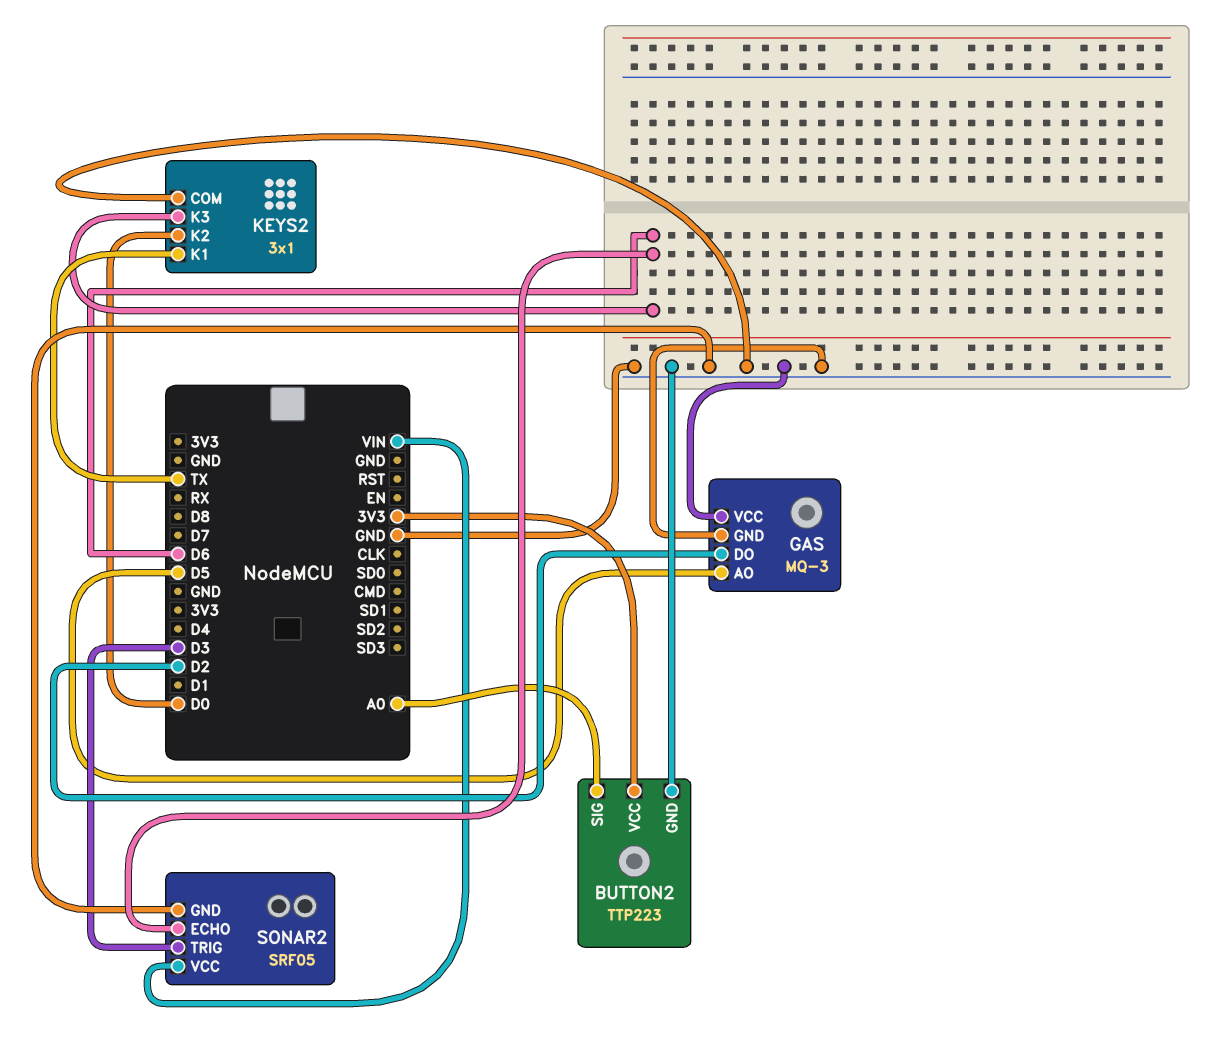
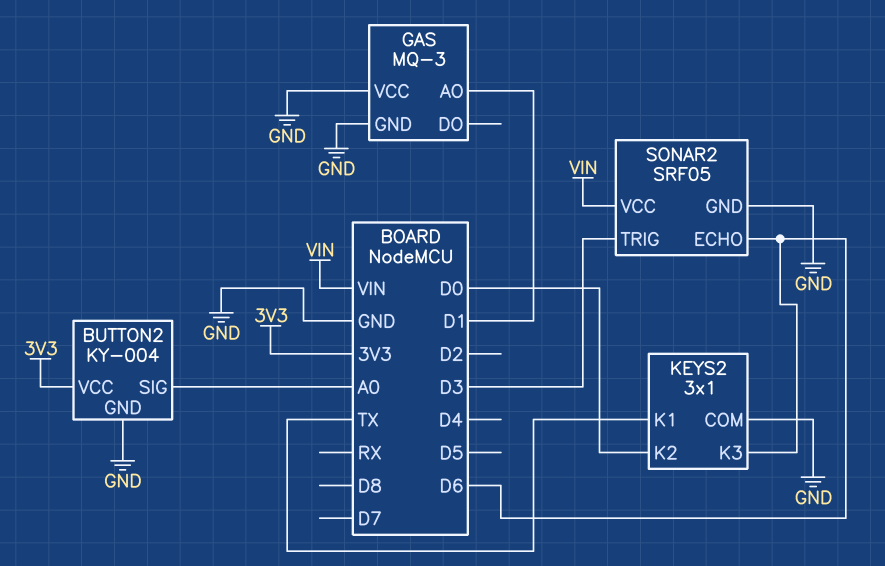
BUTTON2: TTP223 -> KY-004
GAS pin AO: D5 -> D1
GAS pin DO: D2 -> none

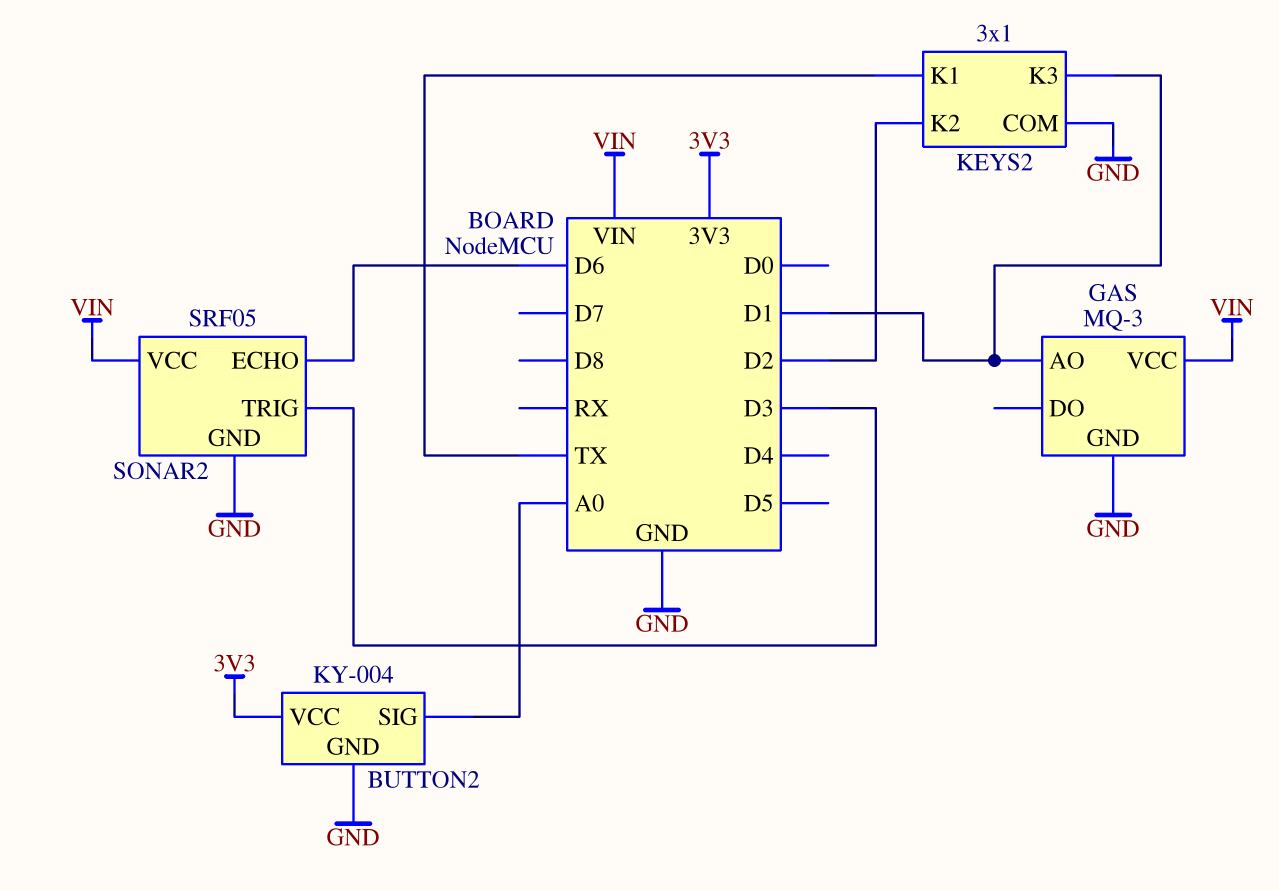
GAS pin VCC: GND -> VIN
KEYS2 pin K2: D0 -> D2
KEYS2 pin K3: D6 -> D1

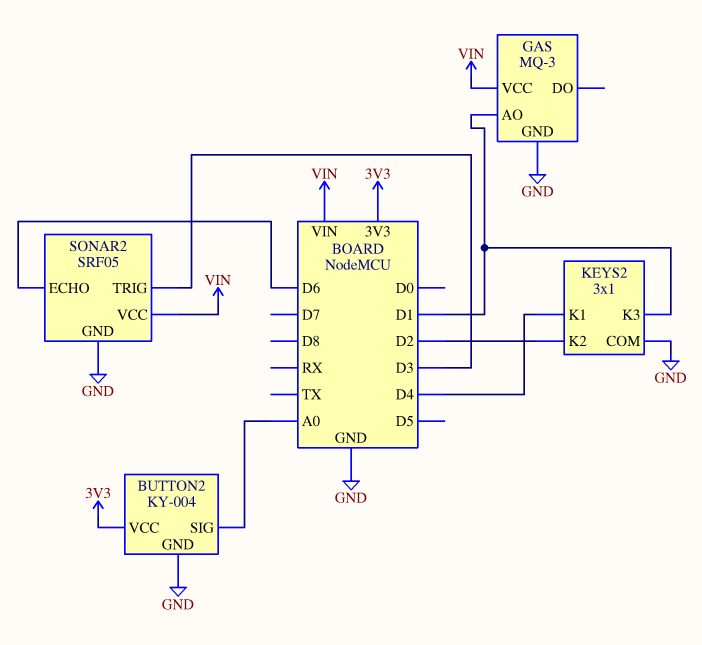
KEYS2 pin K1: TX -> D4

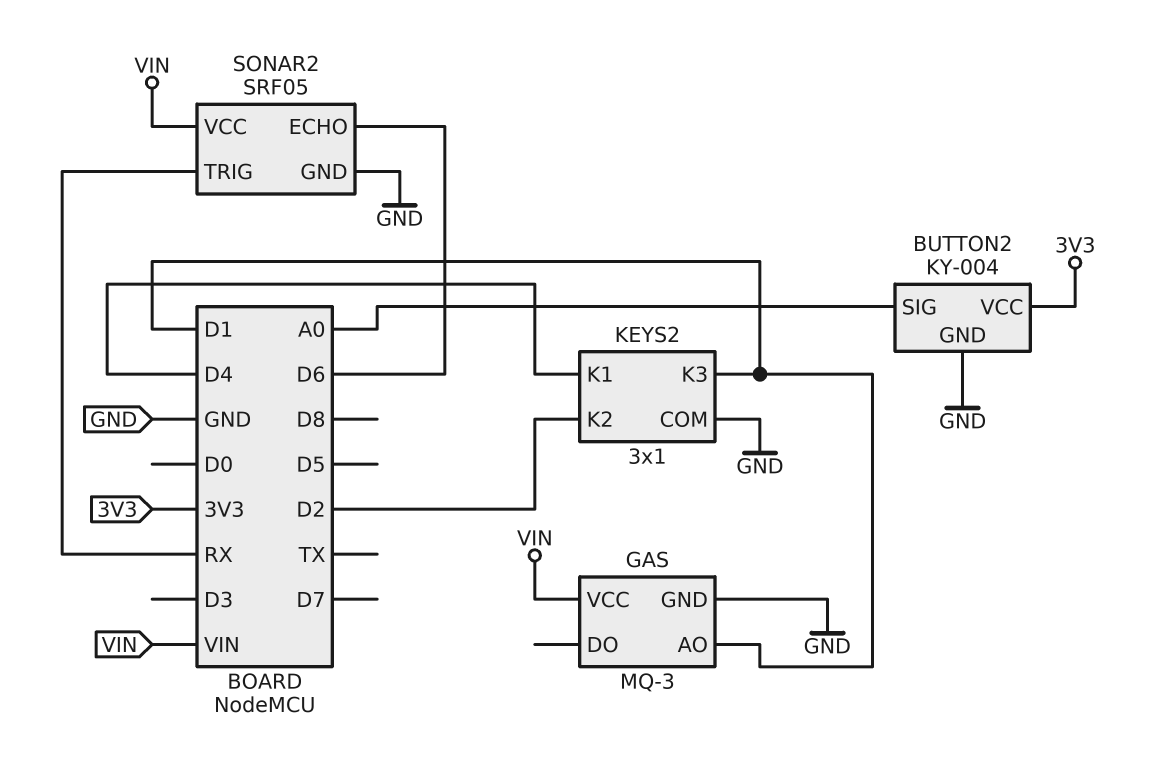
SONAR2 pin TRIG: D3 -> RX

